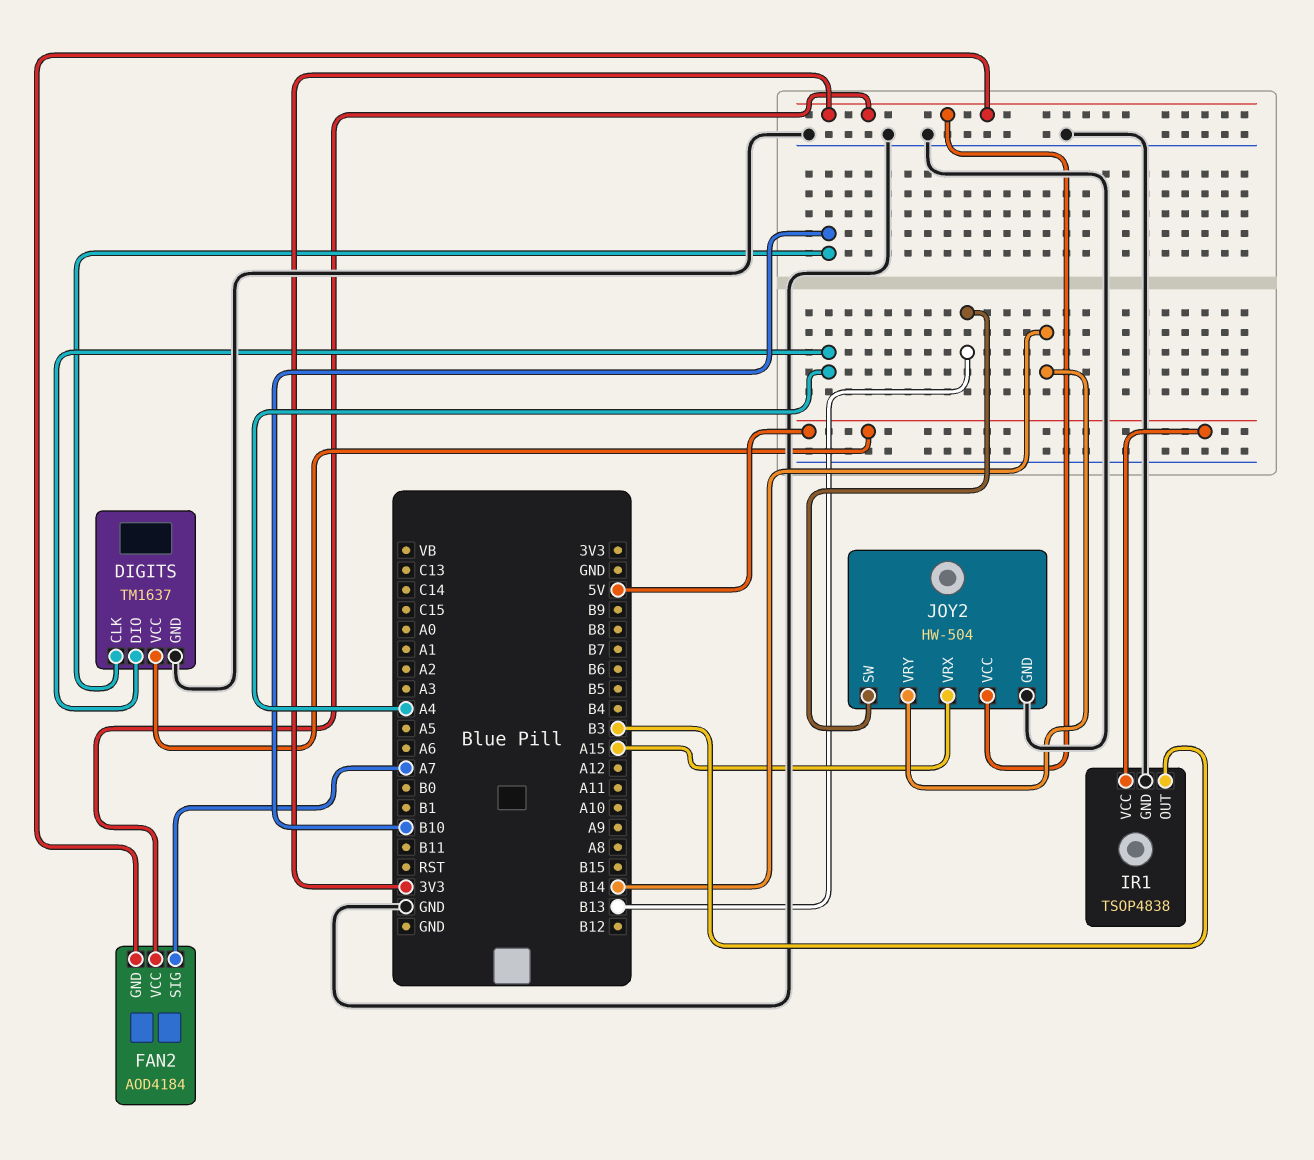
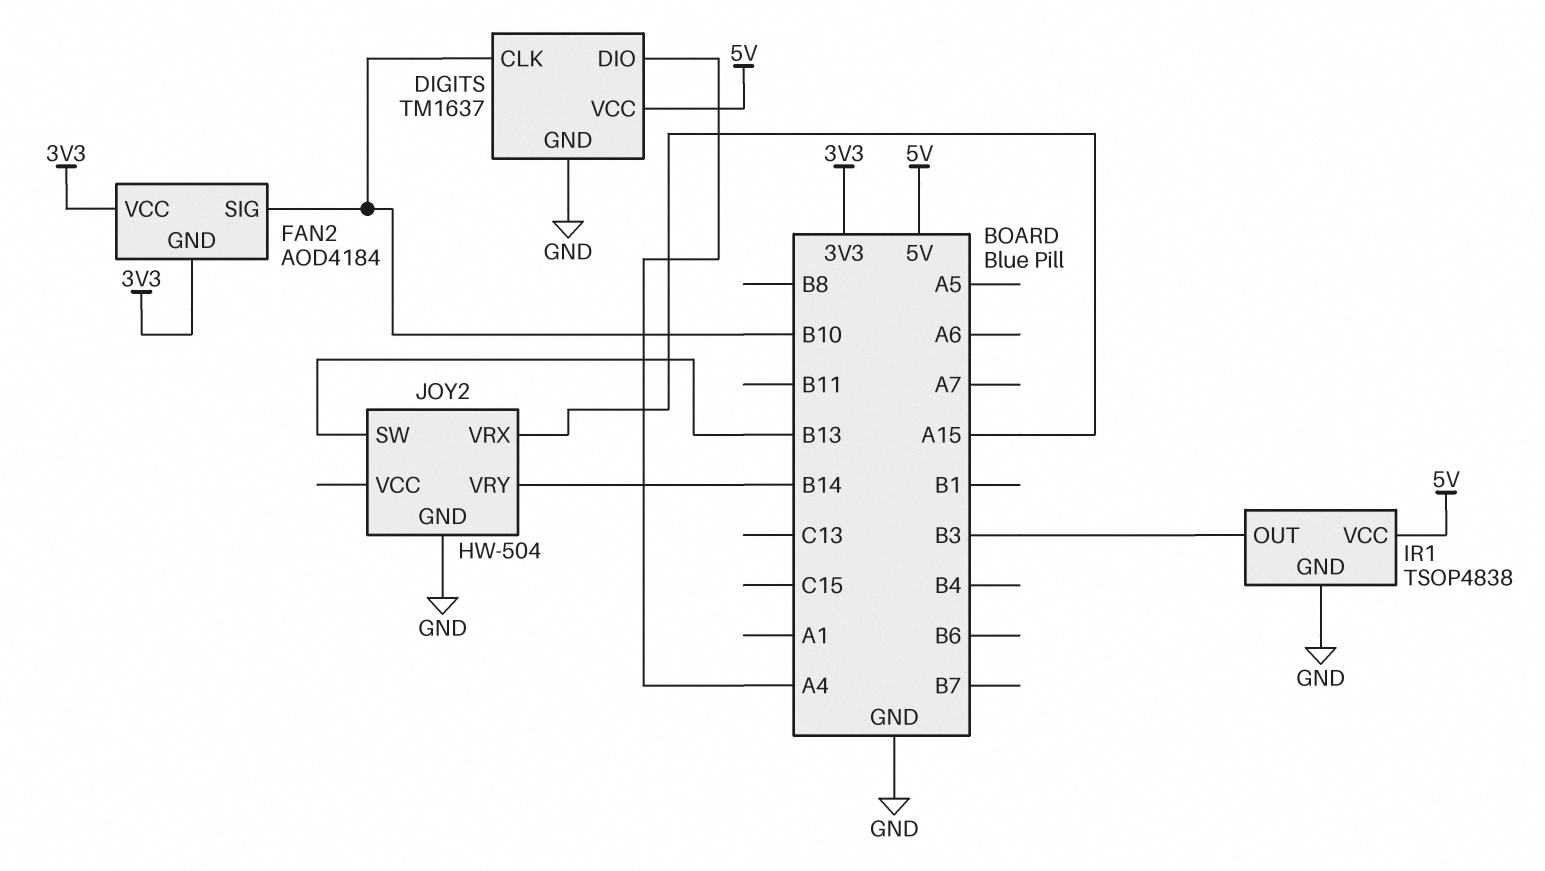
FAN2 pin SIG: A7 -> B10
JOY2 pin VCC: 3V3 -> none

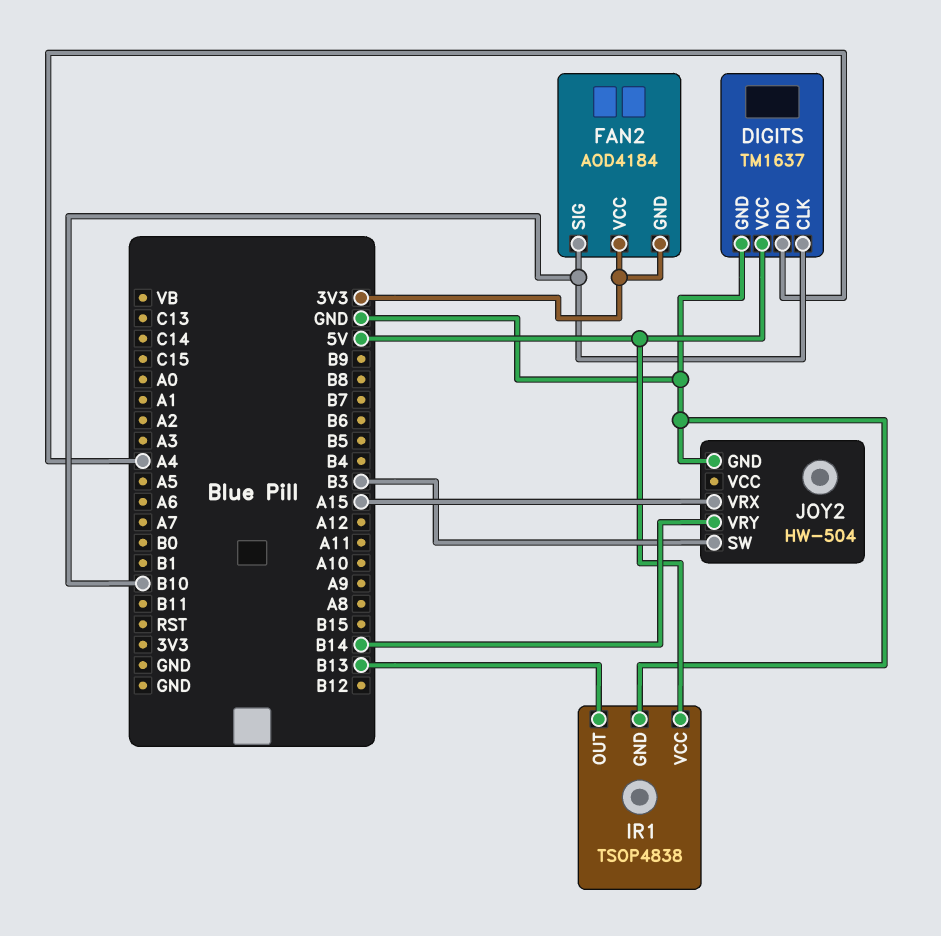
IR1 pin OUT: B3 -> B13
JOY2 pin SW: B13 -> B3

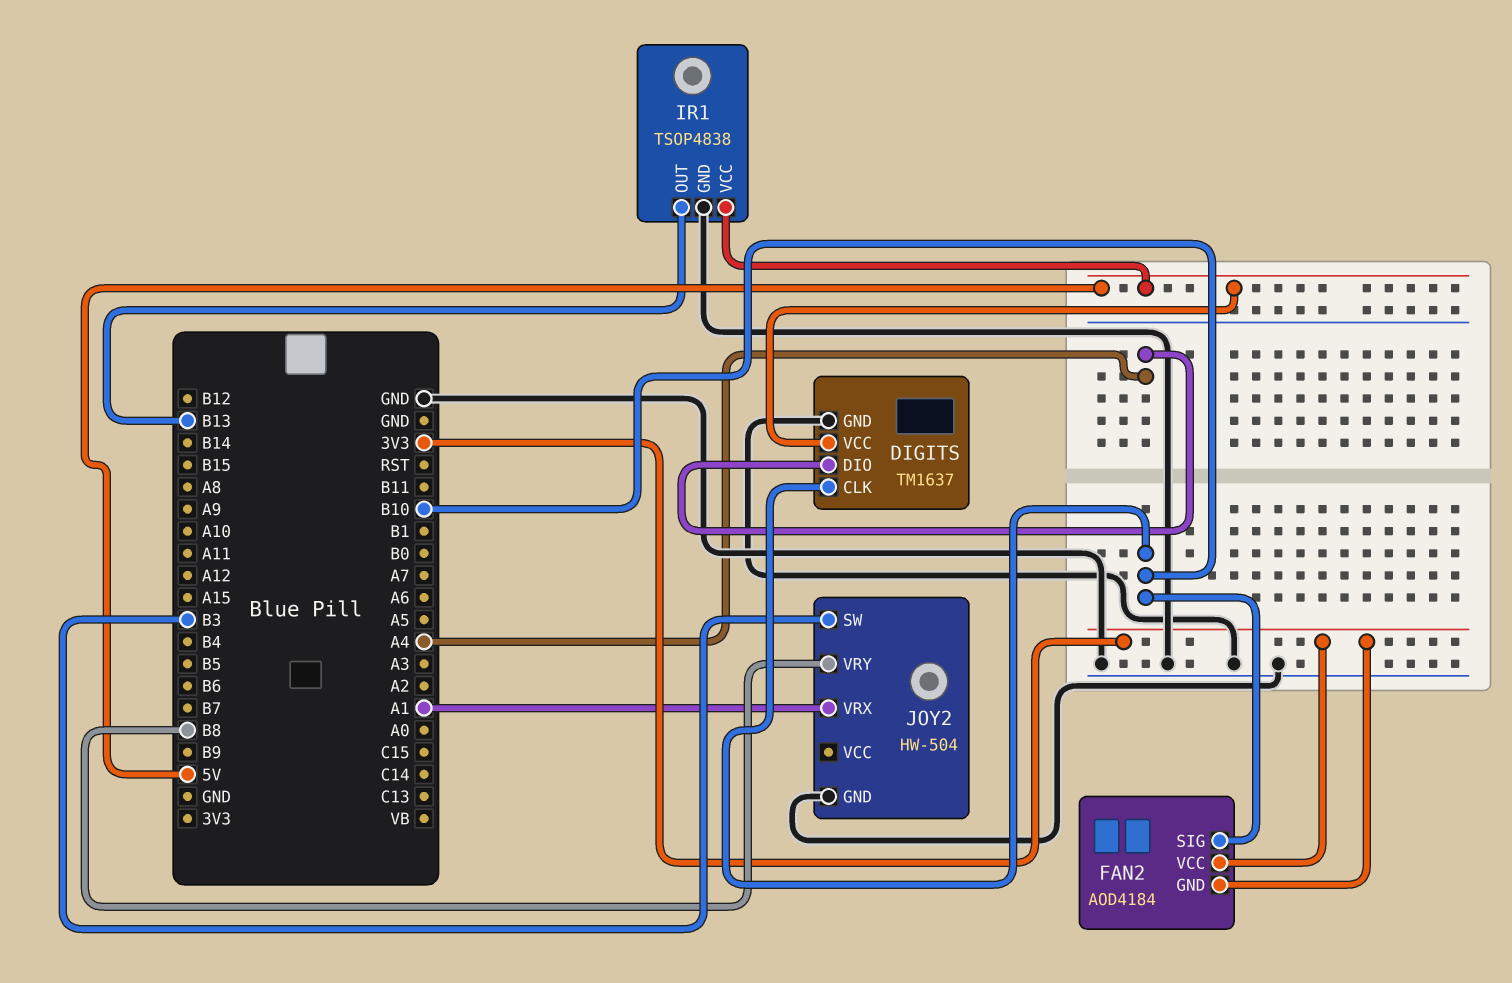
JOY2 pin VRX: A15 -> A1
JOY2 pin VRY: B14 -> B8

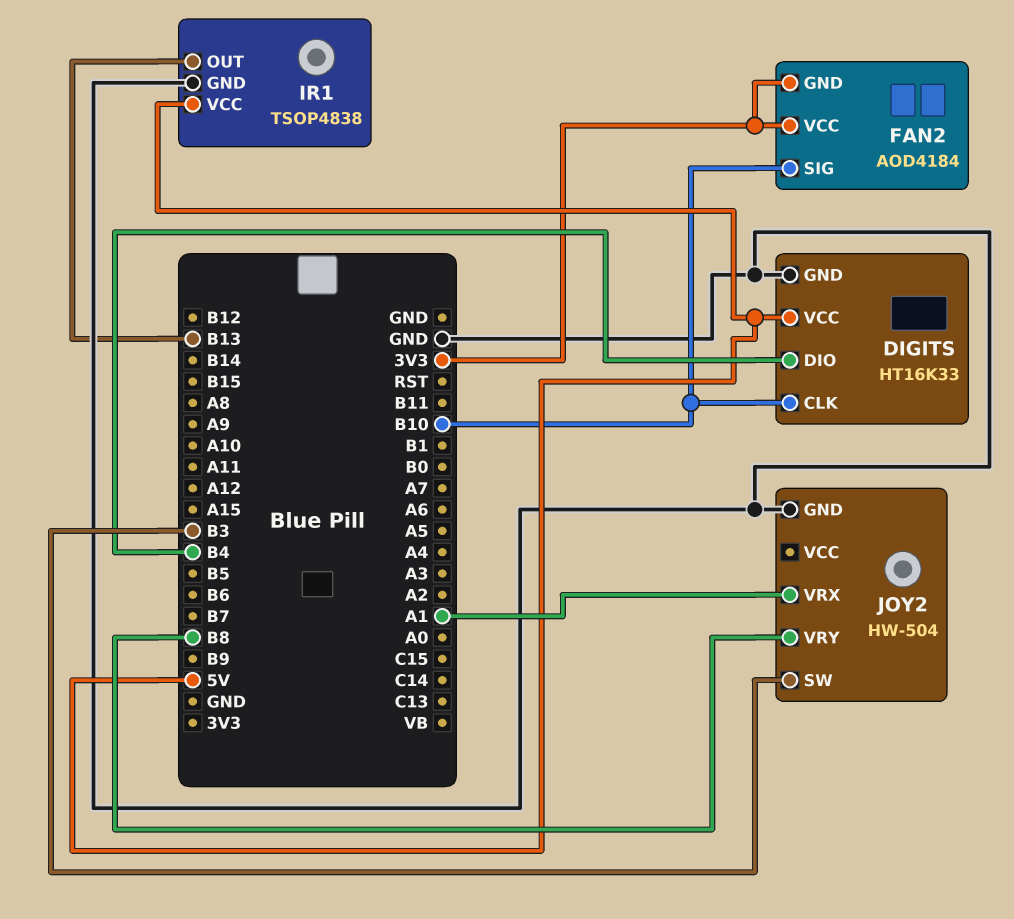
DIGITS: TM1637 -> HT16K33
DIGITS pin DIO: A4 -> B4

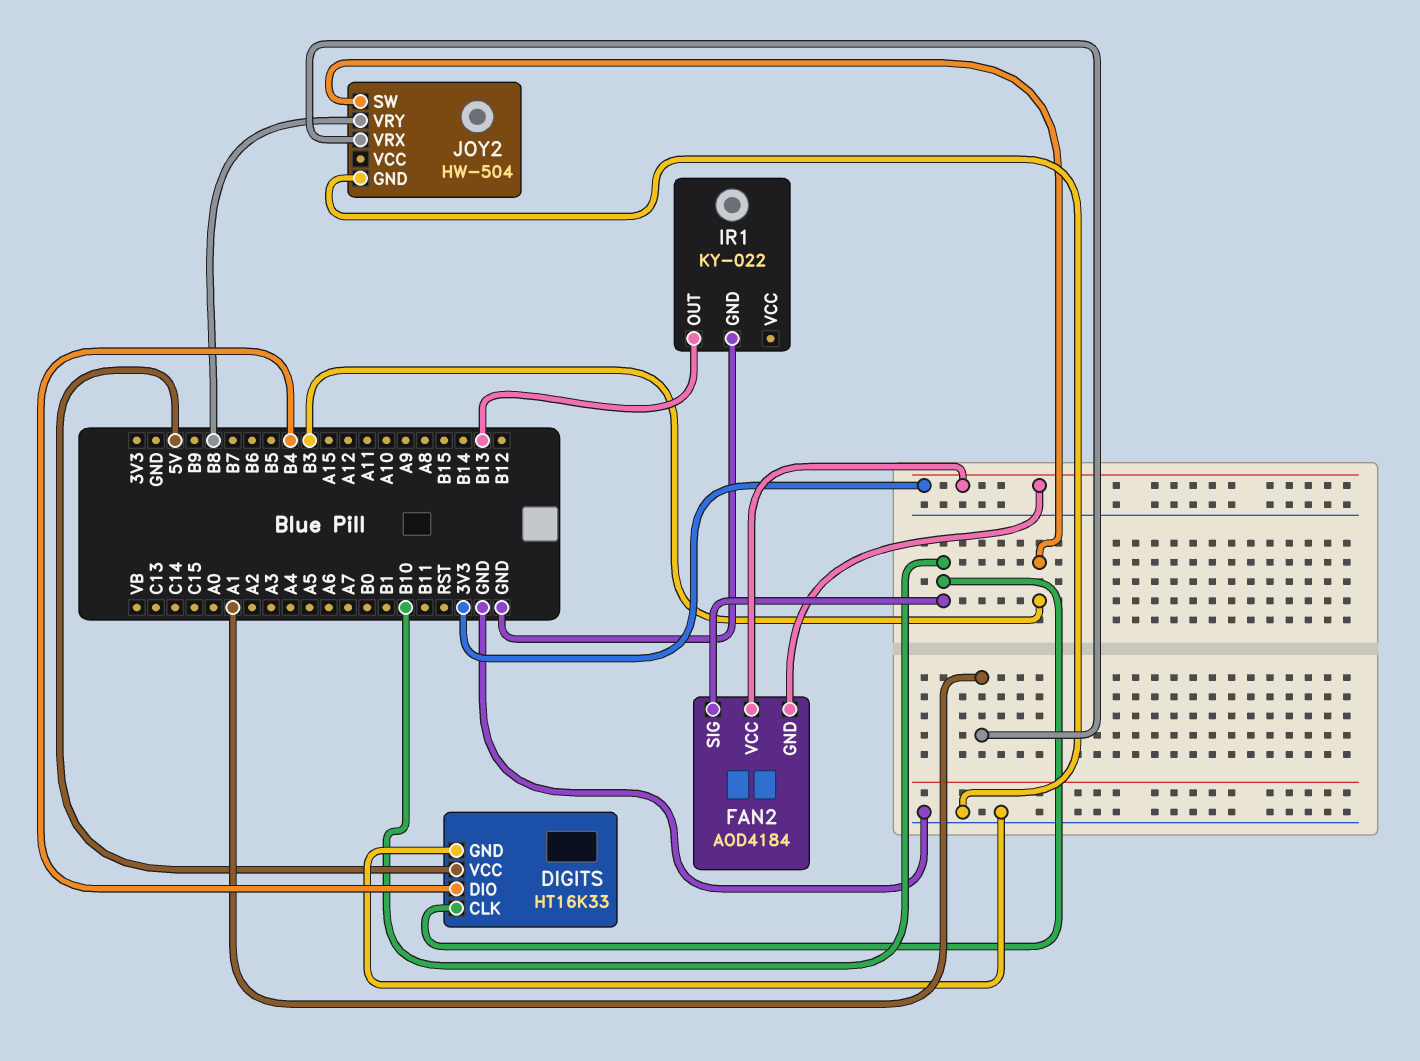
IR1: TSOP4838 -> KY-022
IR1 pin VCC: 5V -> none

